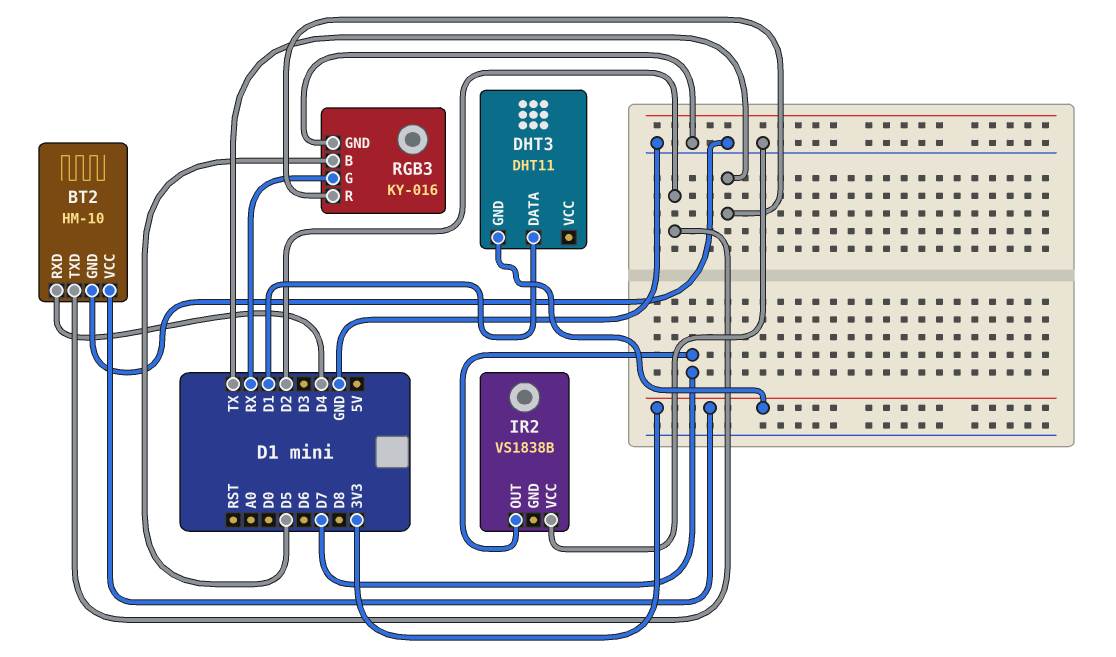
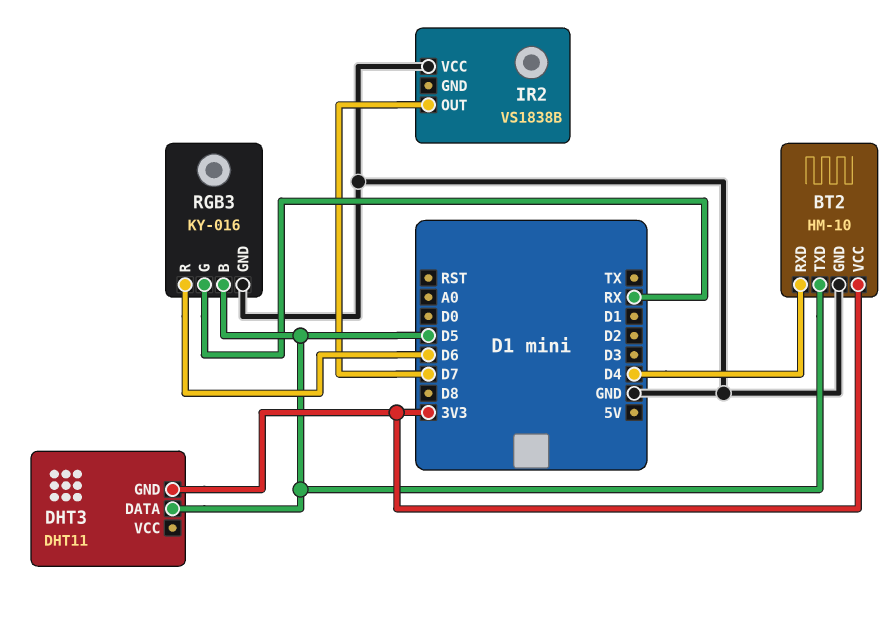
BT2 pin TXD: D2 -> D5
DHT3 pin DATA: D1 -> D5
RGB3 pin R: TX -> D6

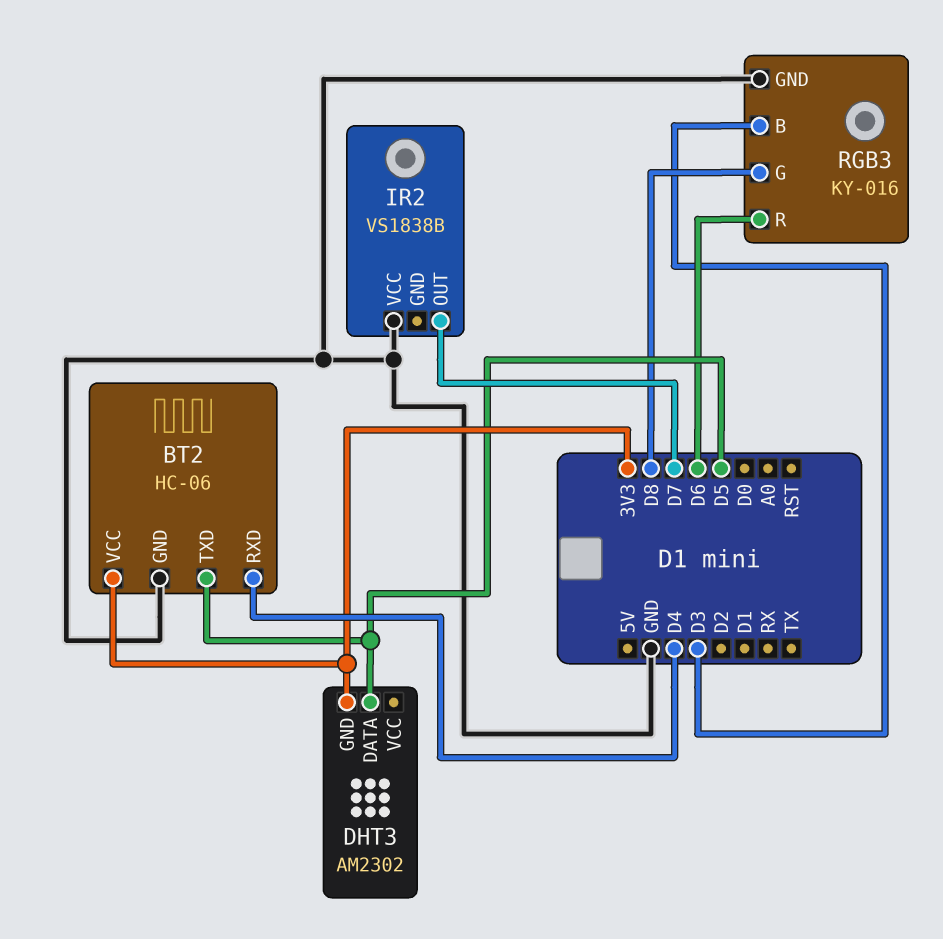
BT2: HM-10 -> HC-06
DHT3: DHT11 -> AM2302
RGB3 pin B: D5 -> D3
RGB3 pin G: RX -> D8

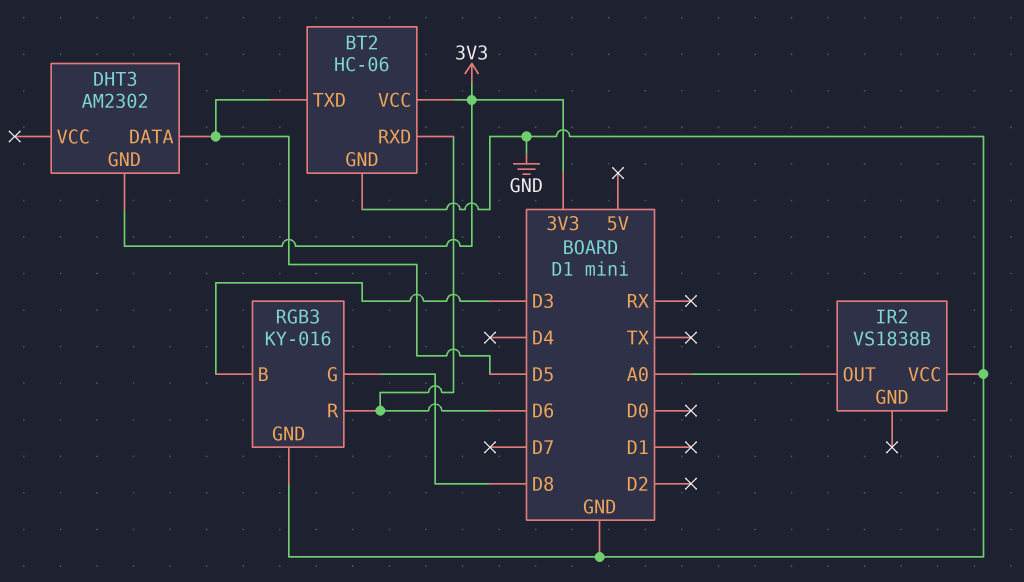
BT2 pin RXD: D4 -> D6
IR2 pin OUT: D7 -> A0

